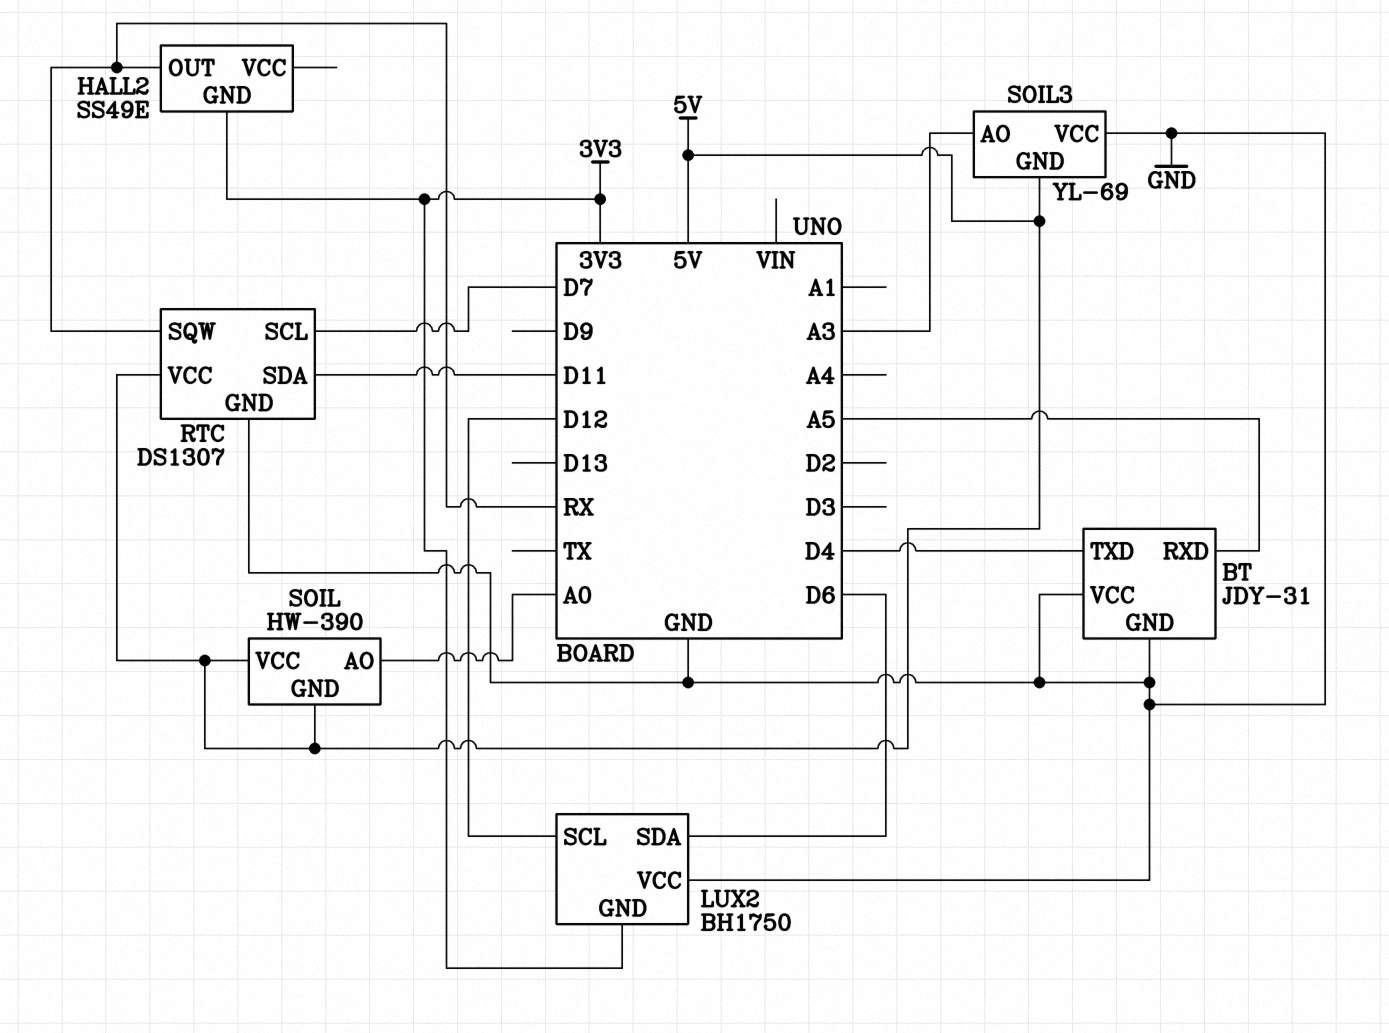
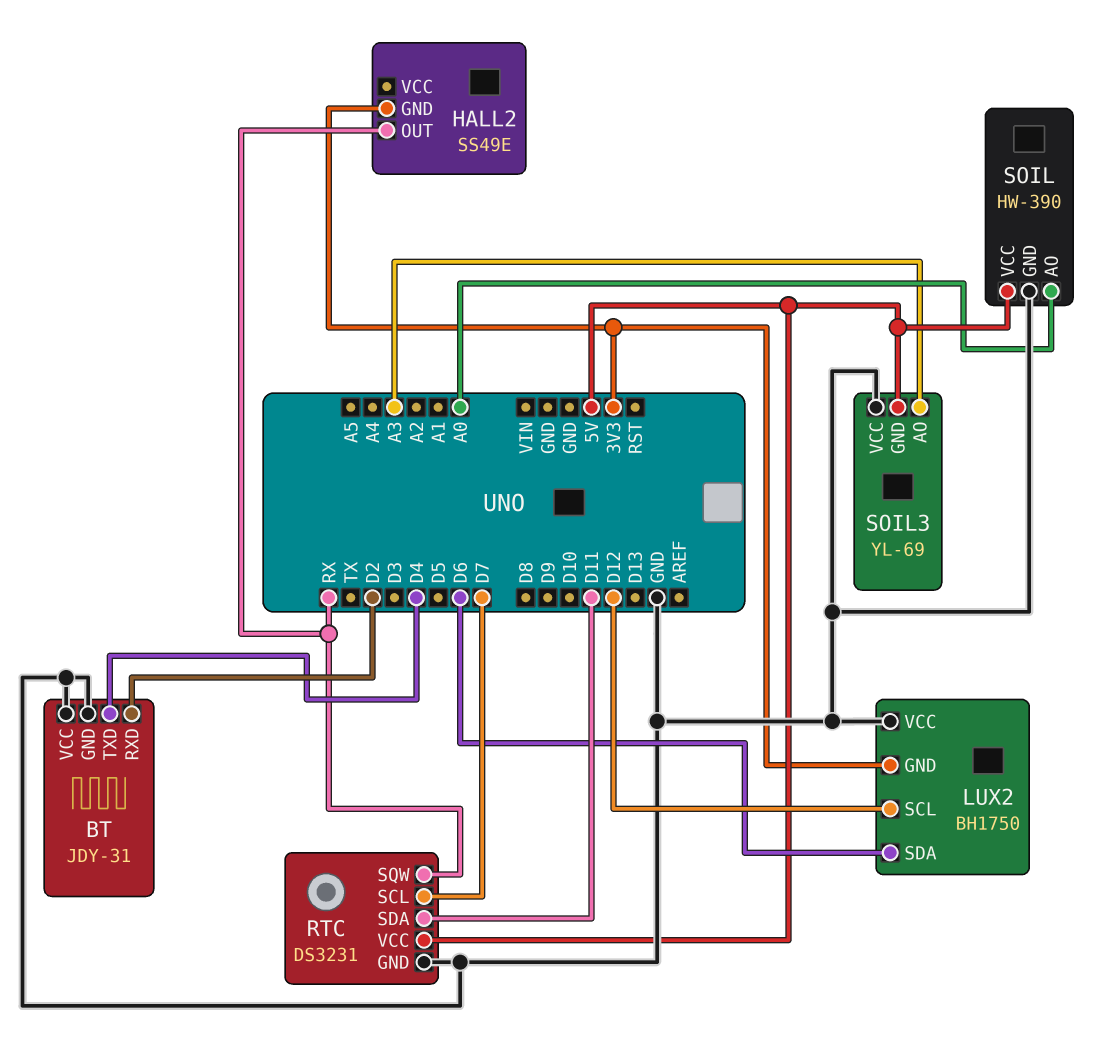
BT pin RXD: A5 -> D2
RTC: DS1307 -> DS3231
SOIL pin GND: 5V -> GND

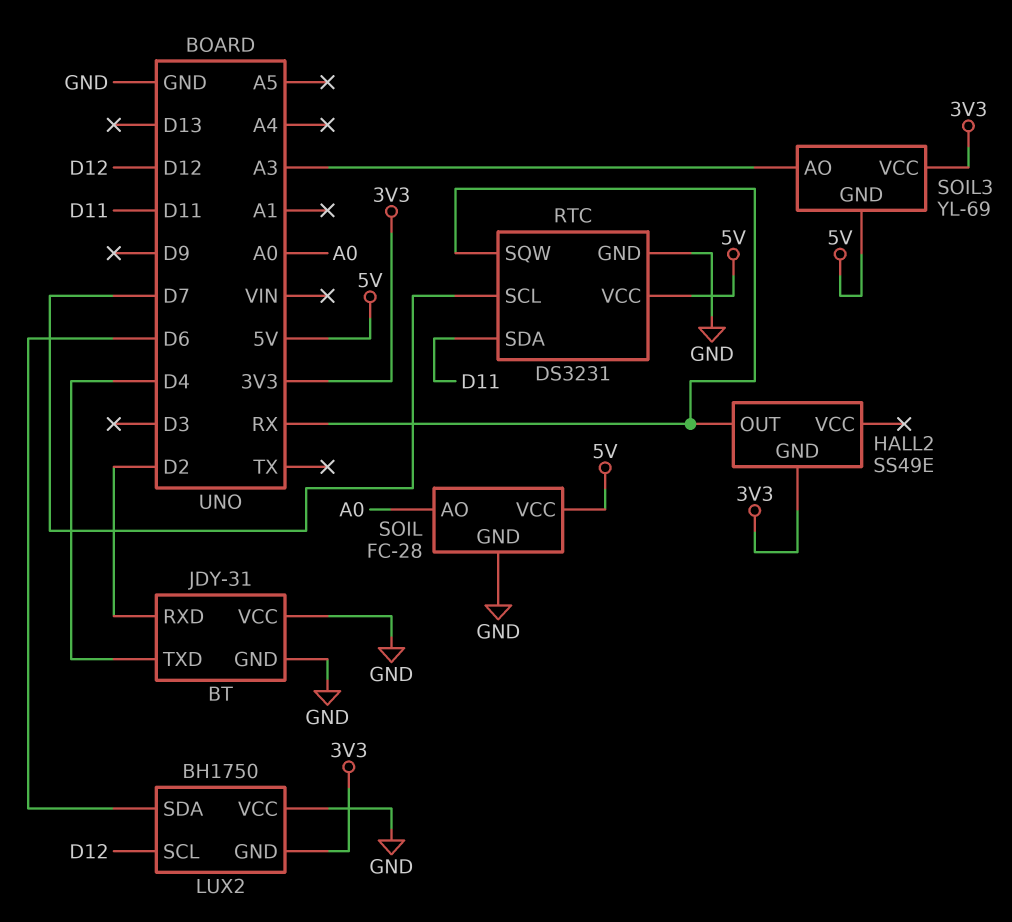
SOIL: HW-390 -> FC-28
SOIL3 pin VCC: GND -> 3V3

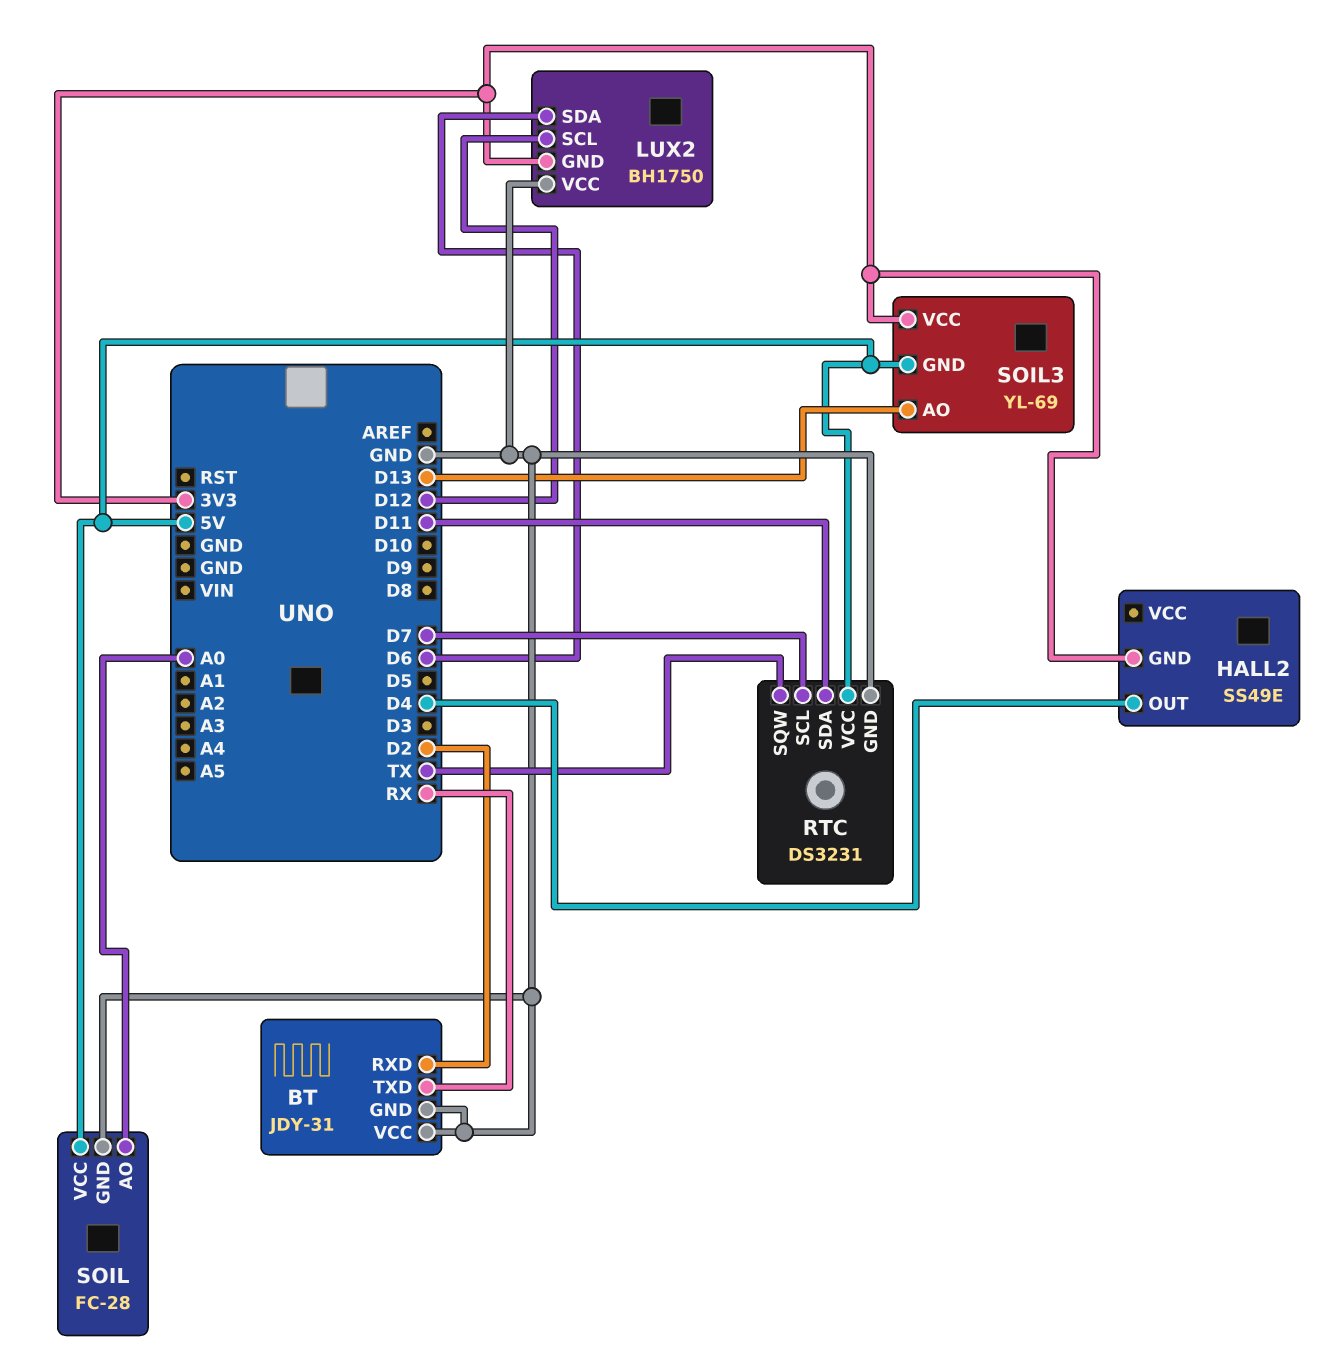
BT pin TXD: D4 -> RX
HALL2 pin OUT: RX -> D4
RTC pin SQW: RX -> TX
SOIL3 pin AO: A3 -> D13

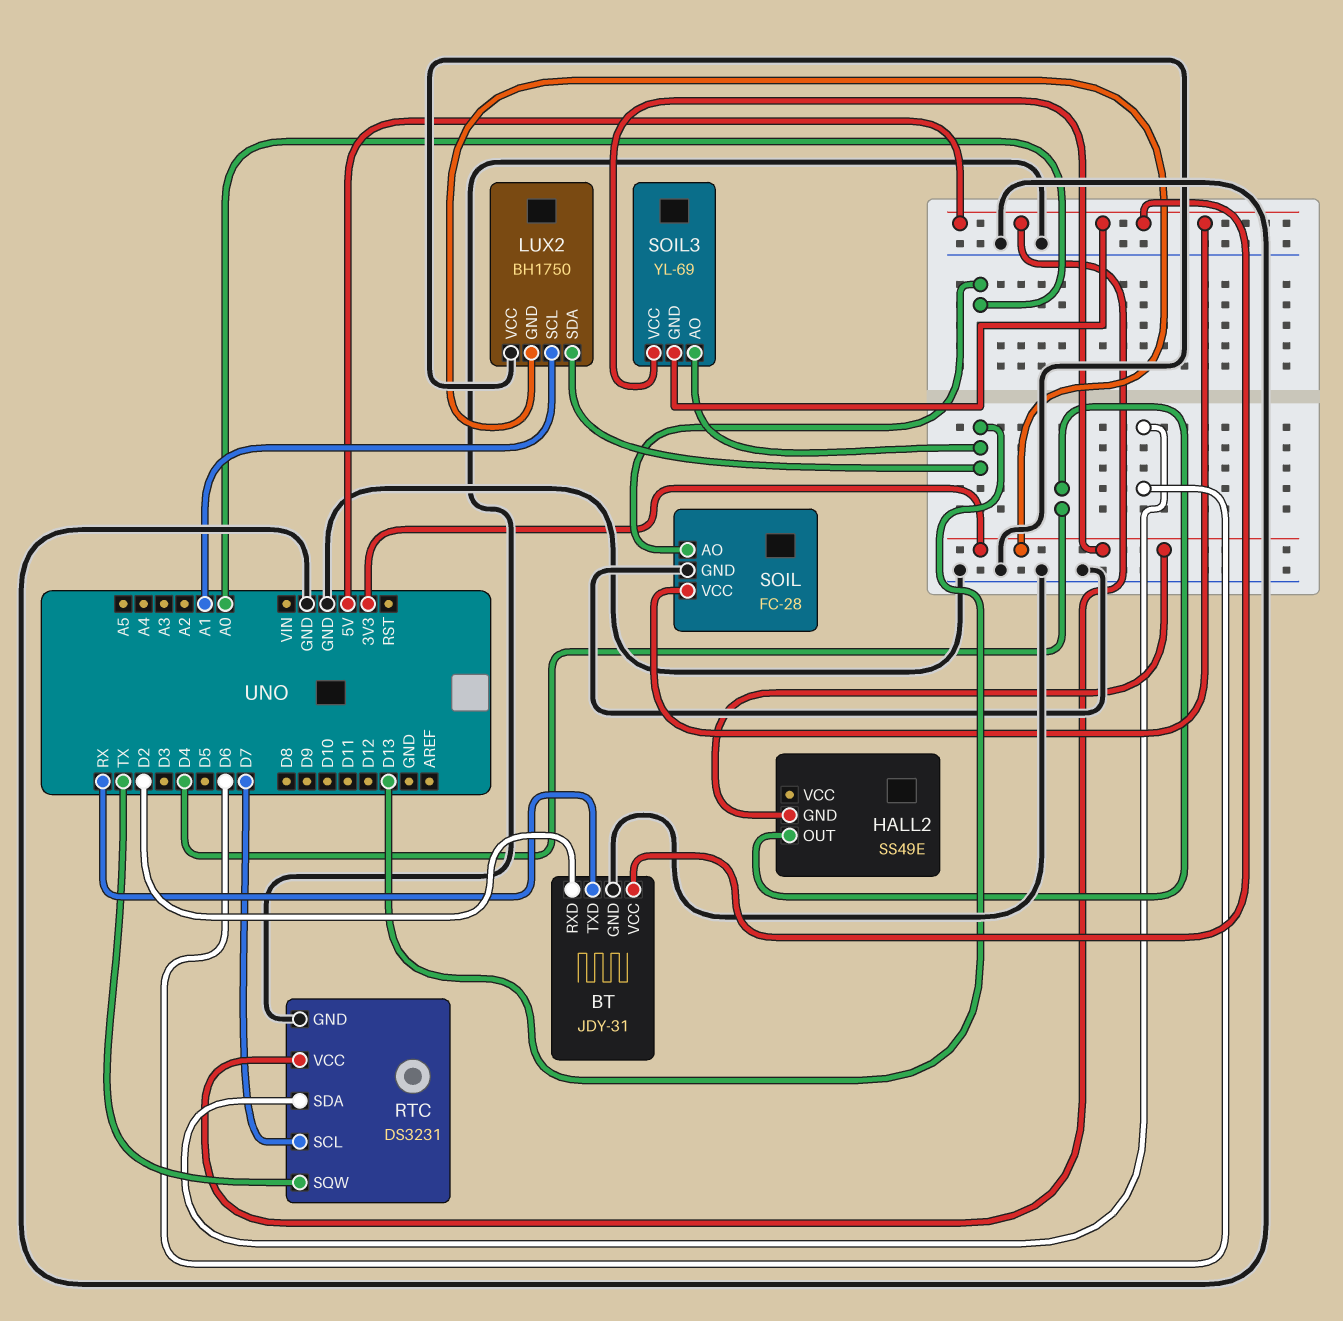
BT pin VCC: GND -> 5V
LUX2 pin SCL: D12 -> A1
LUX2 pin SDA: D6 -> D13
RTC pin SDA: D11 -> D6

